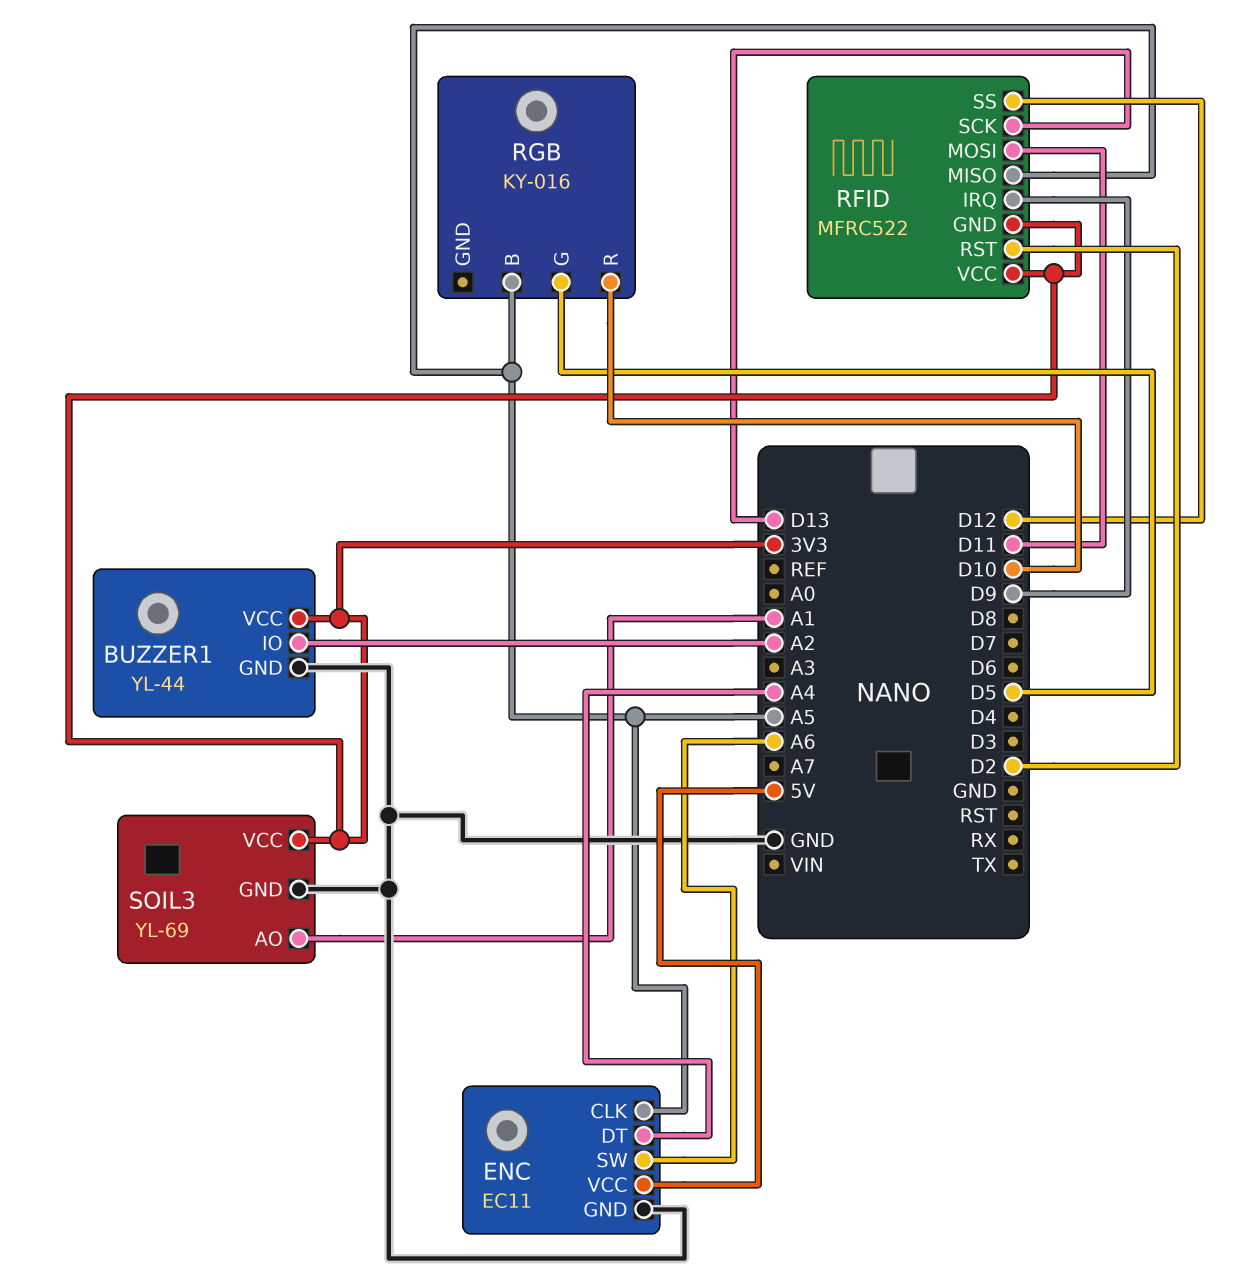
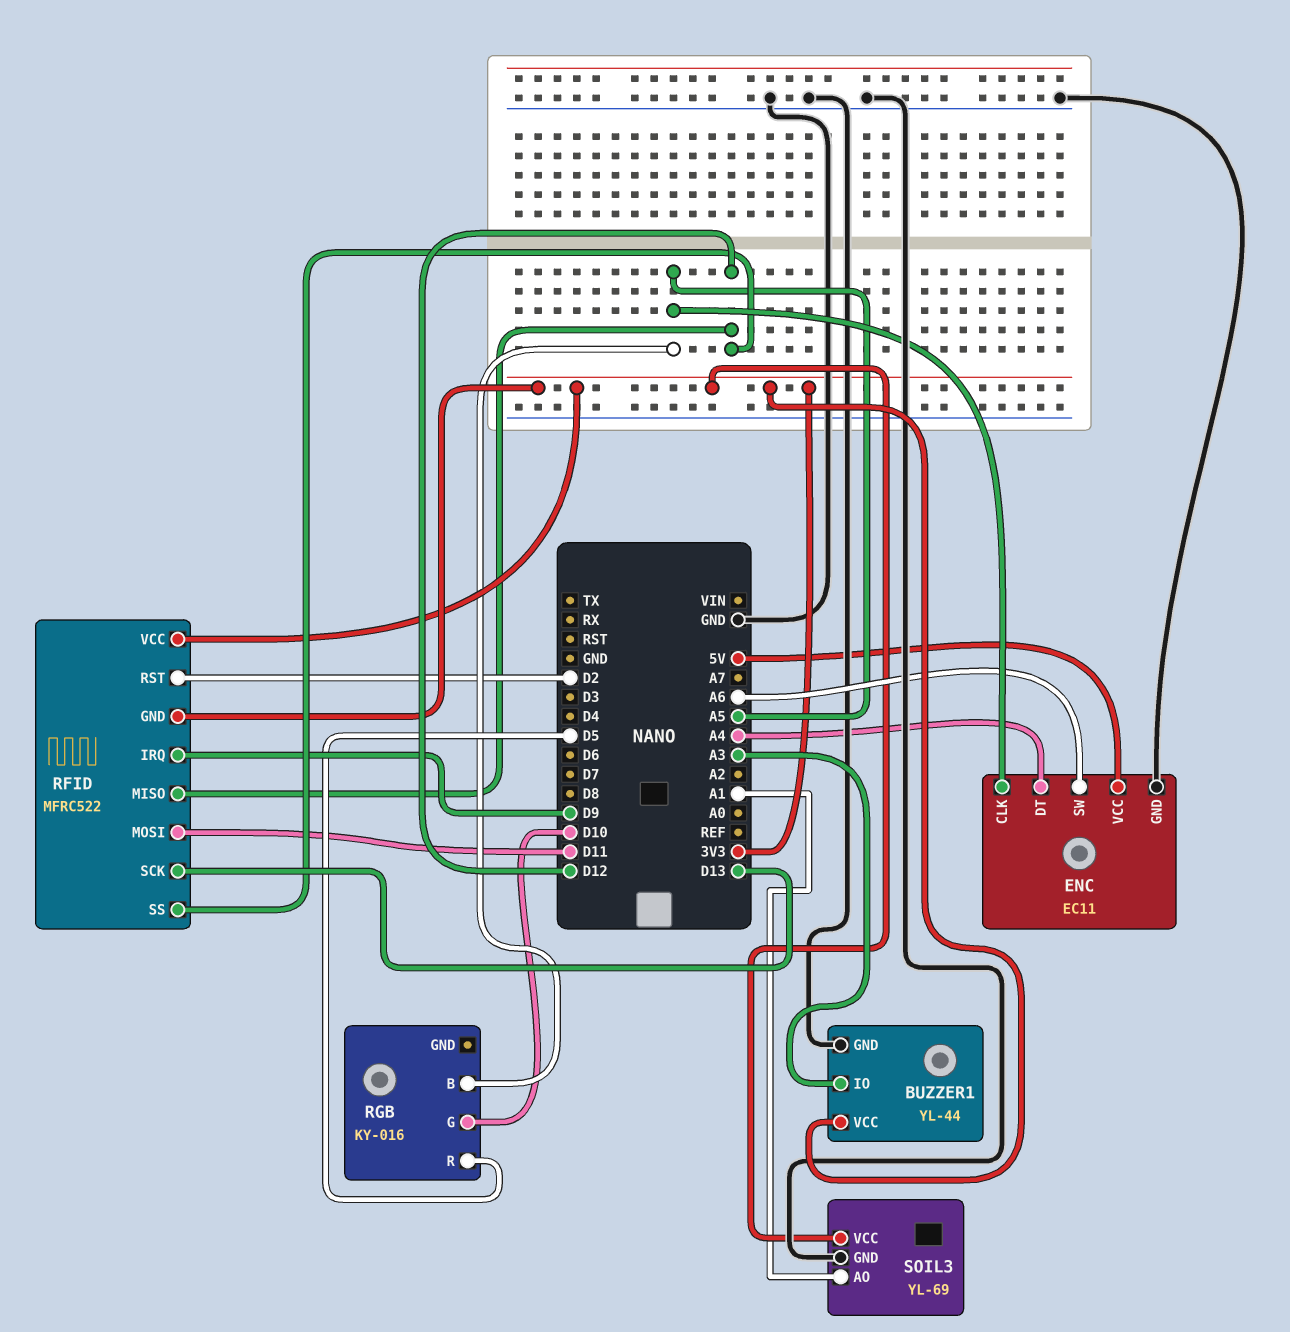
BUZZER1 pin IO: A2 -> A3
RFID pin MISO: A5 -> D12
RGB pin G: D5 -> D10
RGB pin R: D10 -> D5

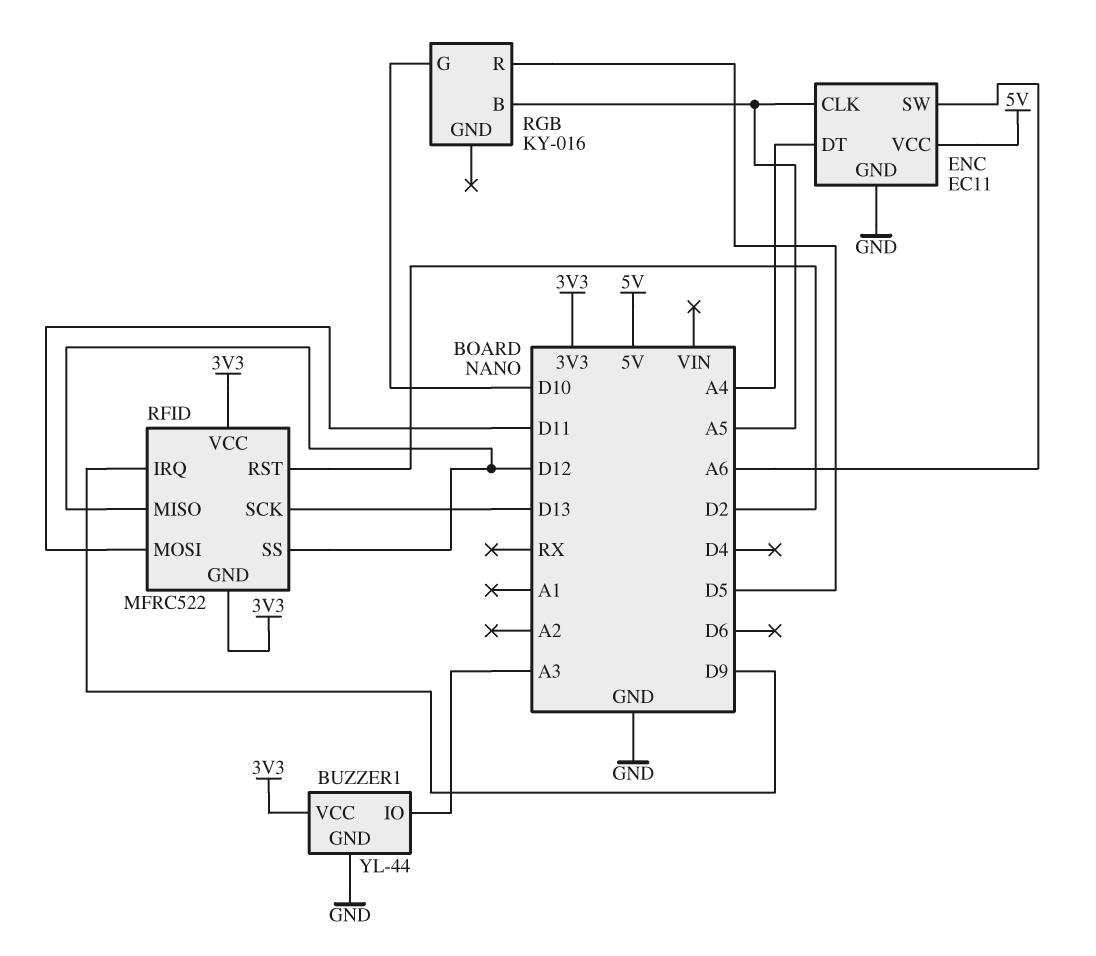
SOIL3: YL-69 -> none
SOIL3 pin AO: A1 -> none
SOIL3 pin GND: GND -> none
SOIL3 pin VCC: 3V3 -> none

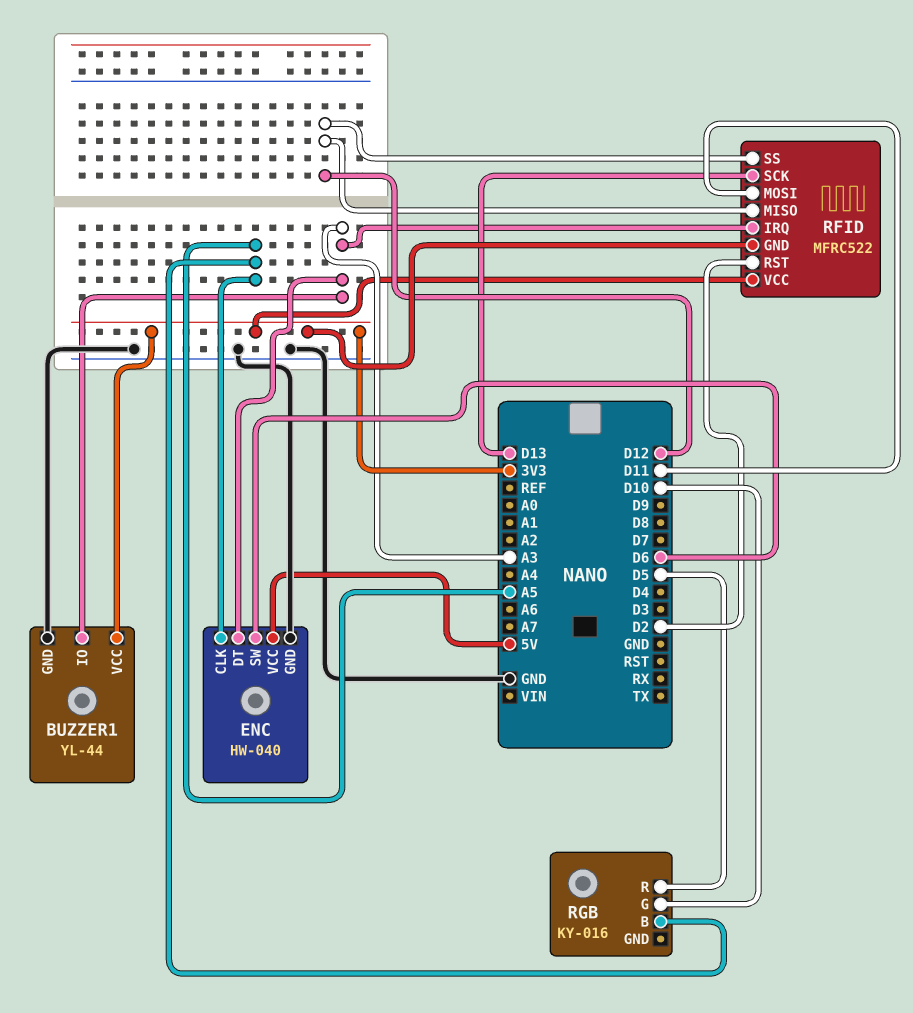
ENC: EC11 -> HW-040
ENC pin DT: A4 -> A3
ENC pin SW: A6 -> D6
RFID pin IRQ: D9 -> A3

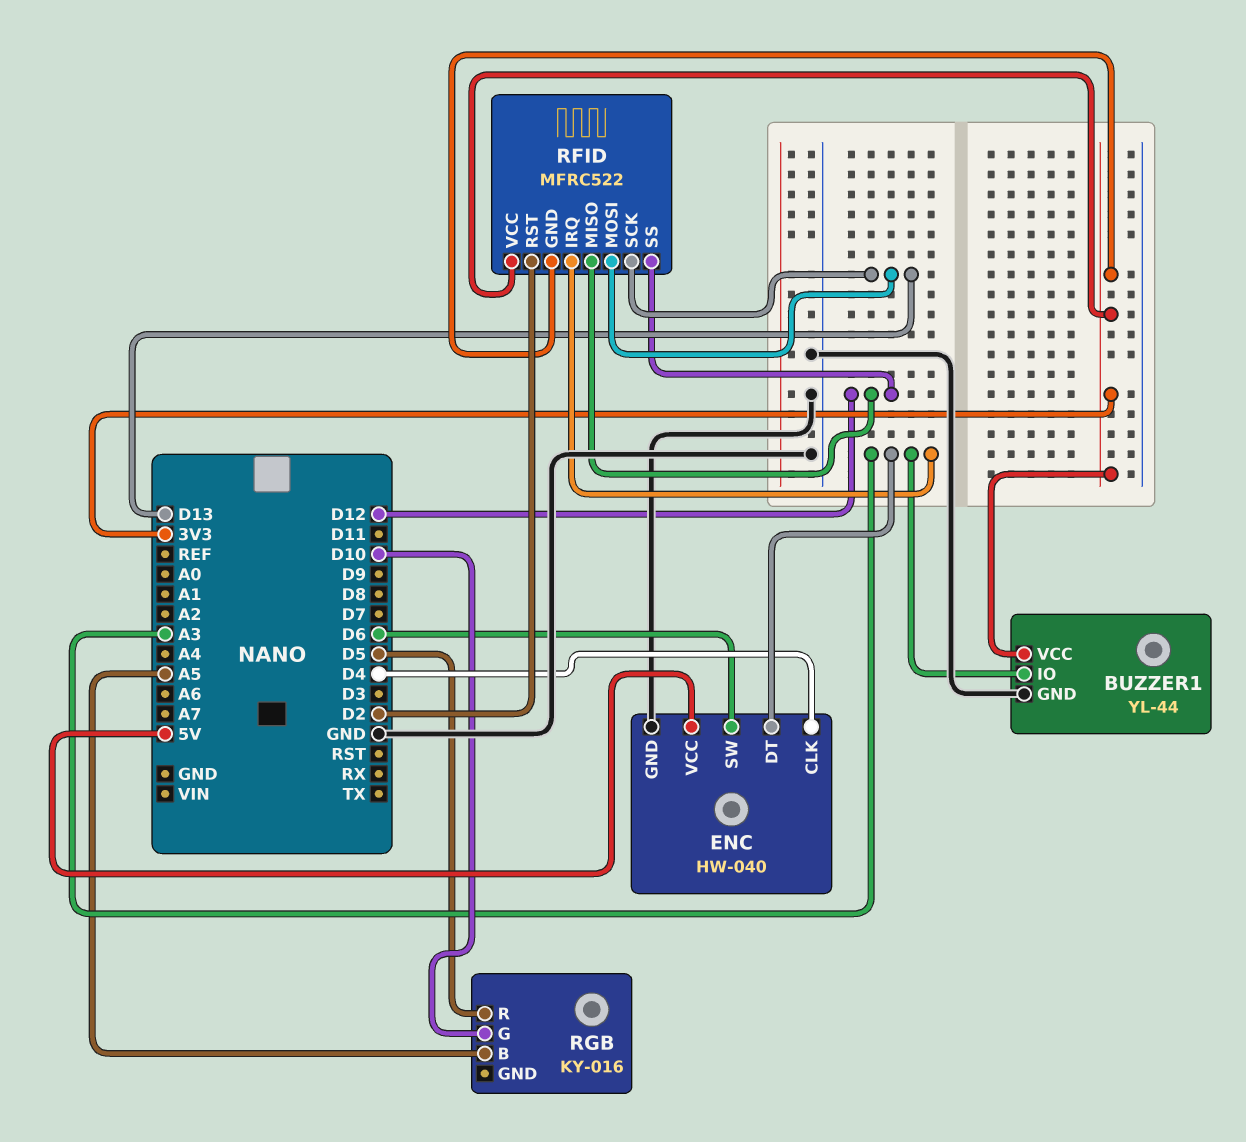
ENC pin CLK: A5 -> D4
RFID pin MOSI: D11 -> D13

